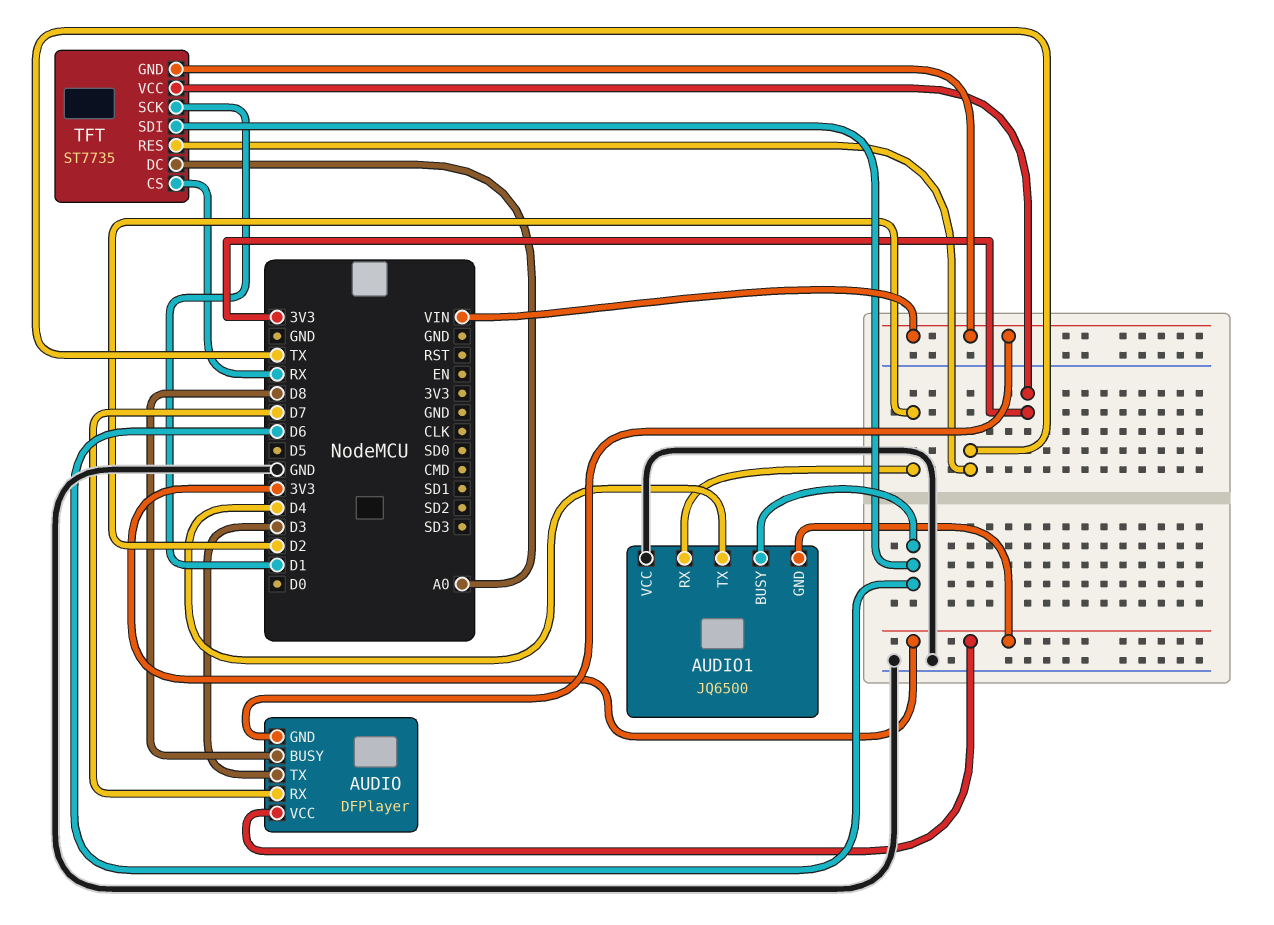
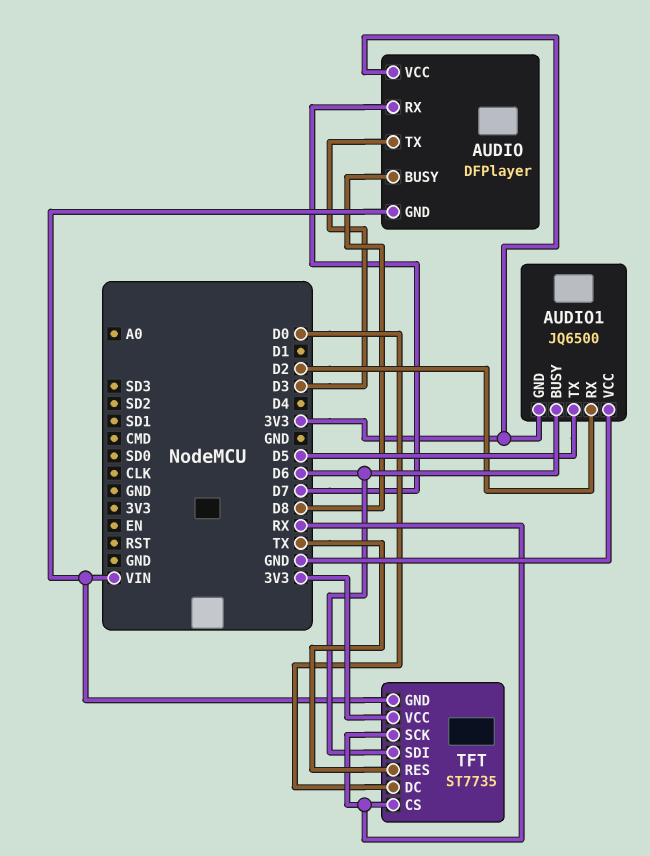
AUDIO1 pin TX: D4 -> D5
TFT pin DC: A0 -> D0
TFT pin SCK: D1 -> RX

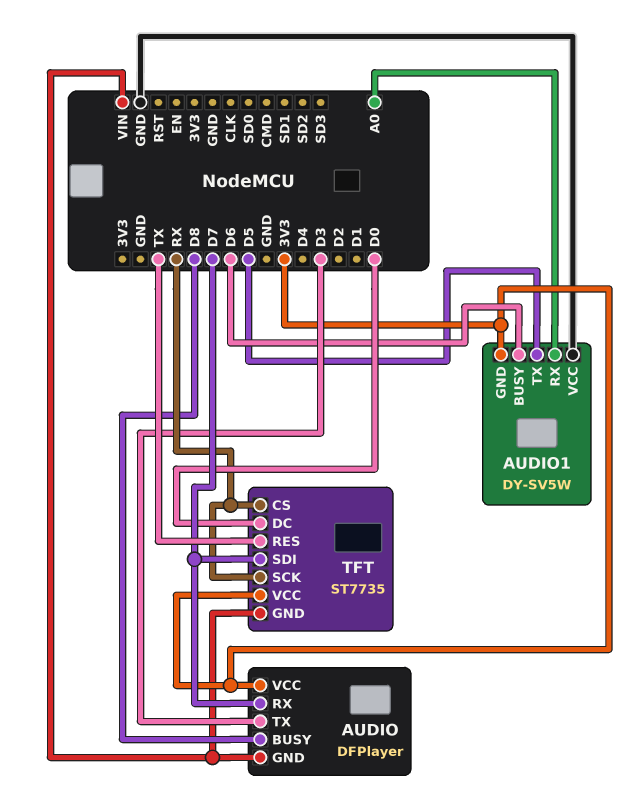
AUDIO1: JQ6500 -> DY-SV5W
AUDIO1 pin RX: D2 -> A0
TFT pin SDI: D6 -> D7

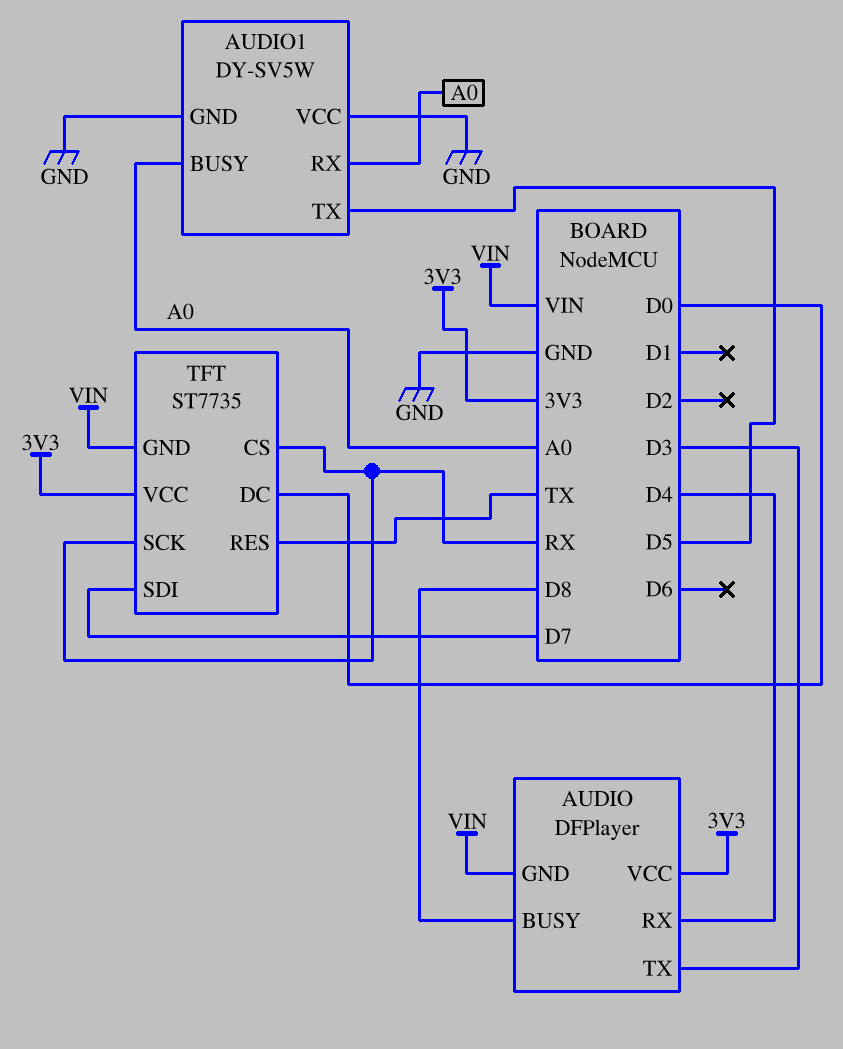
AUDIO pin RX: D7 -> D4
AUDIO1 pin BUSY: D6 -> A0
AUDIO1 pin GND: 3V3 -> GND

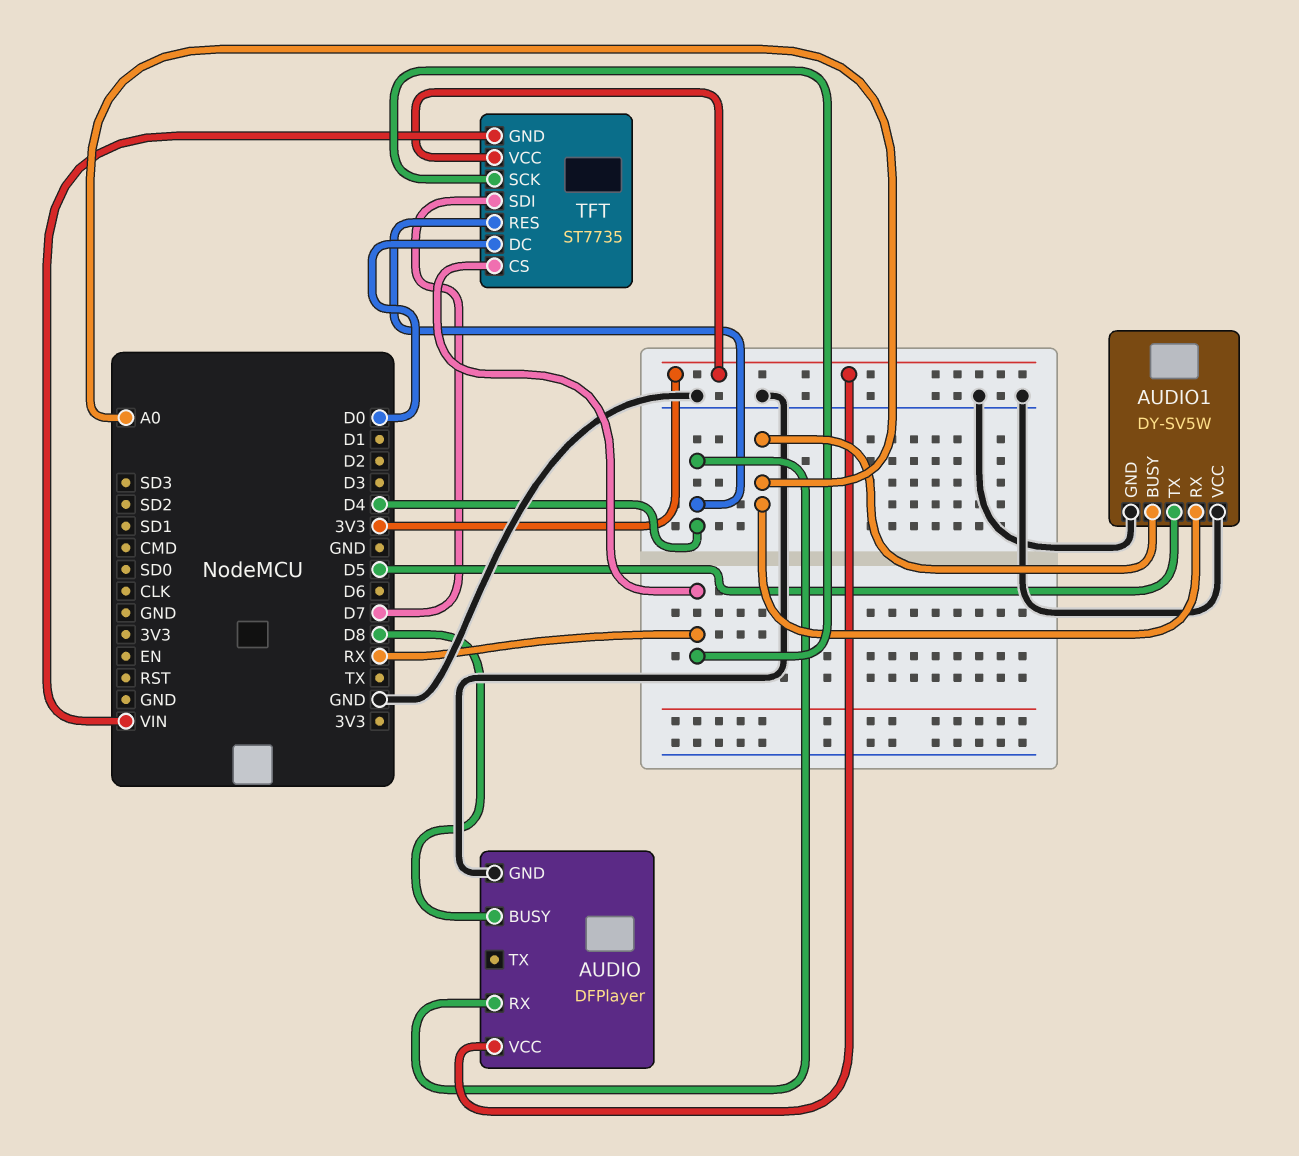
AUDIO pin GND: VIN -> GND
AUDIO pin TX: D3 -> none
TFT pin RES: TX -> D4

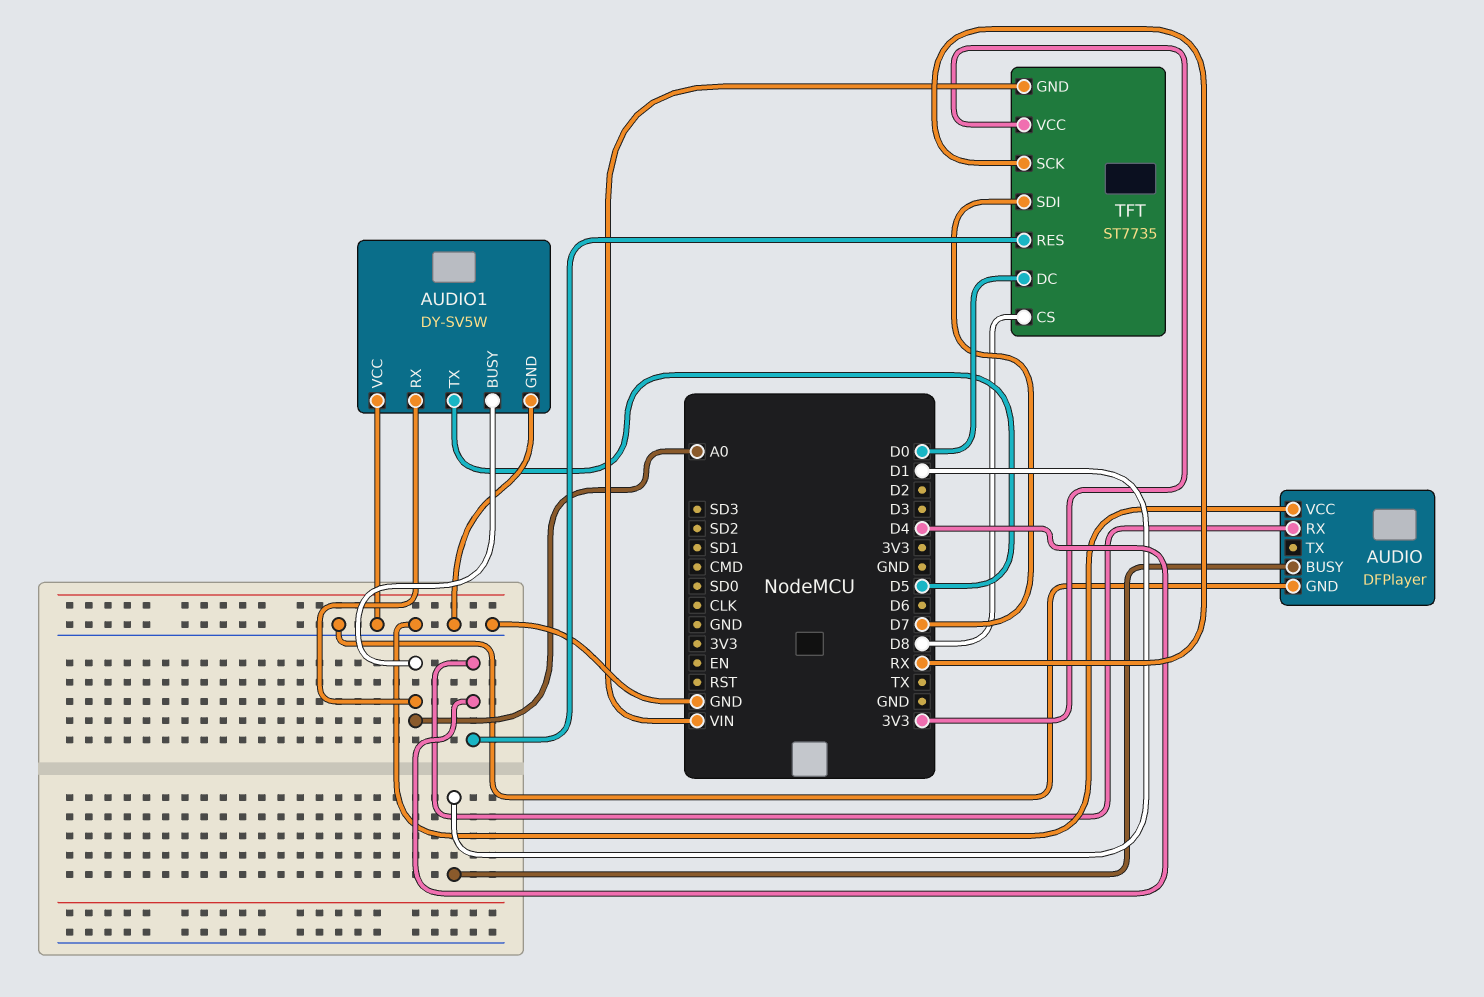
AUDIO pin BUSY: D8 -> D1
AUDIO pin VCC: 3V3 -> GND
TFT pin CS: RX -> D8

